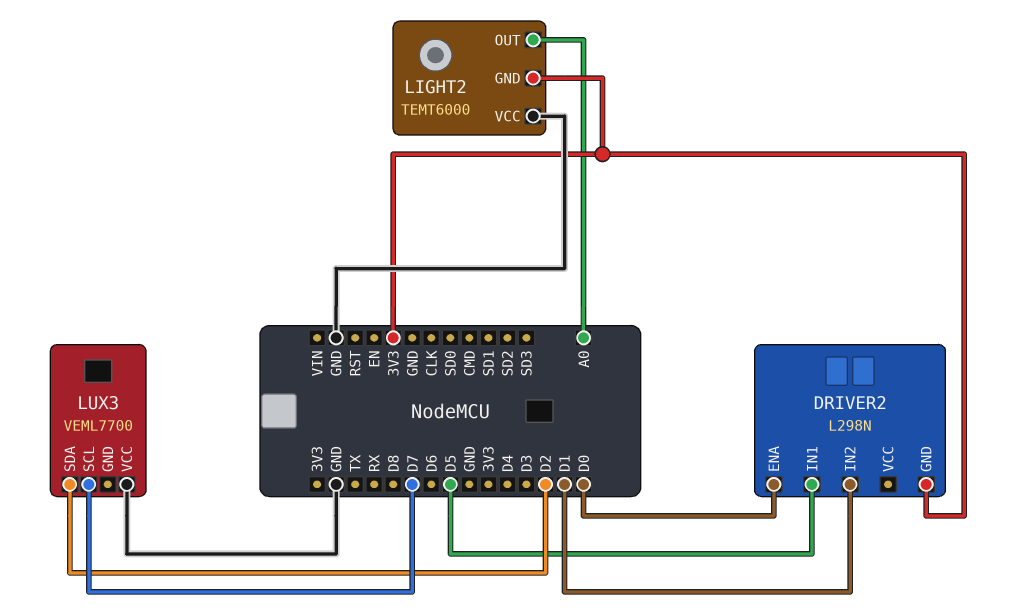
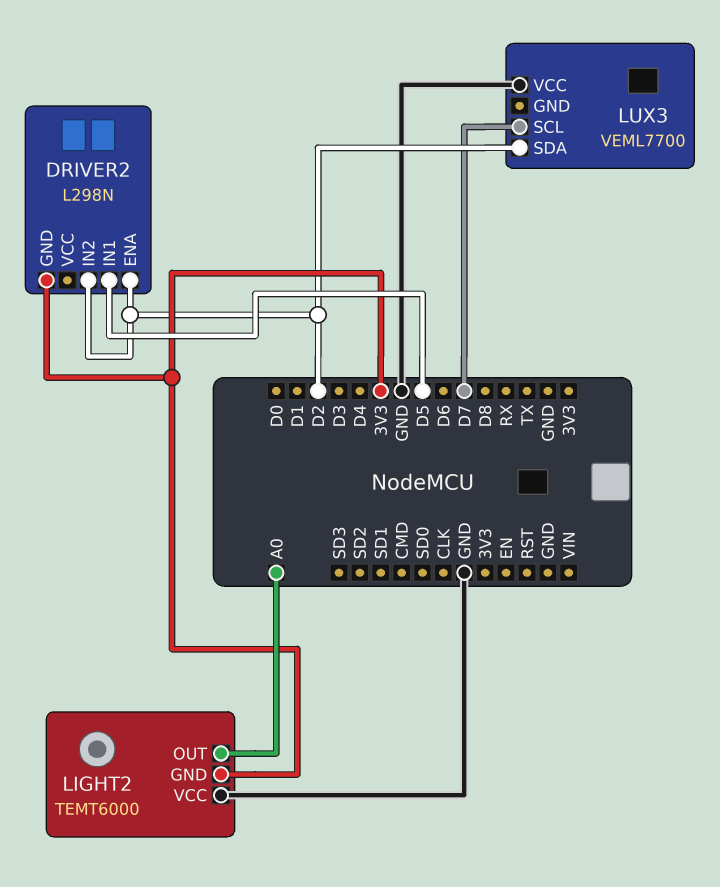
DRIVER2 pin ENA: D0 -> D2
DRIVER2 pin IN2: D1 -> D2

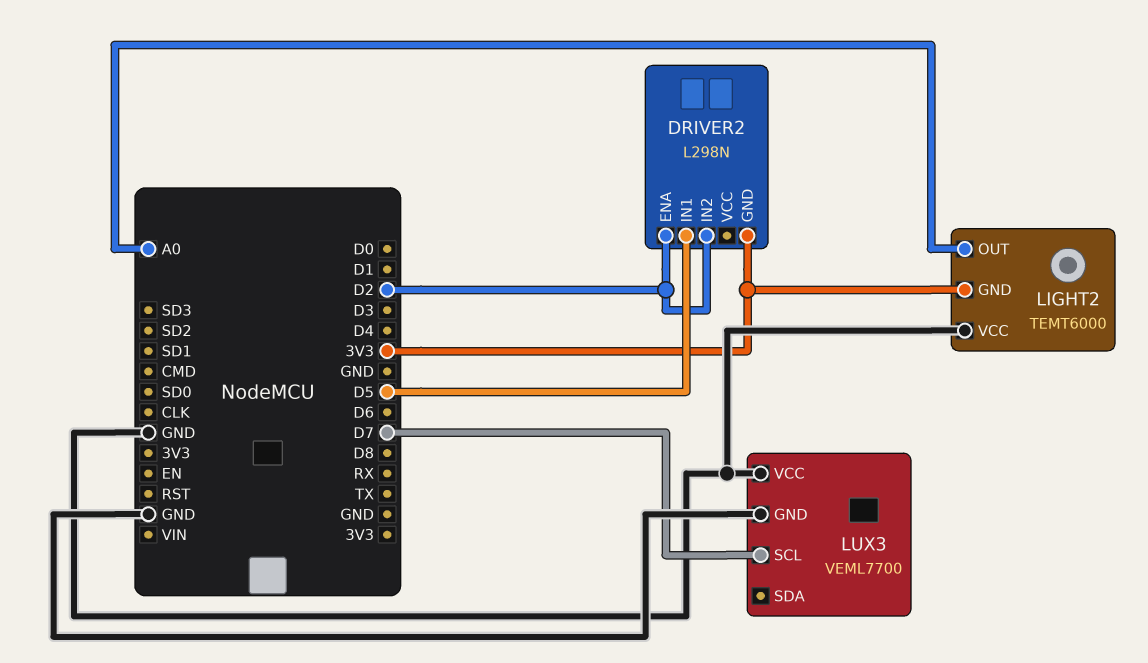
LUX3 pin GND: none -> GND
LUX3 pin SDA: D2 -> none

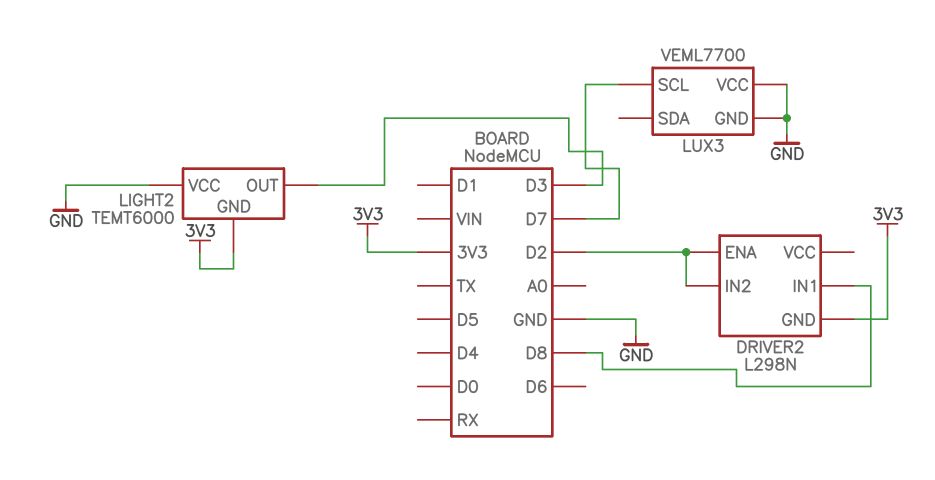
DRIVER2 pin IN1: D5 -> D8
LIGHT2 pin OUT: A0 -> D3

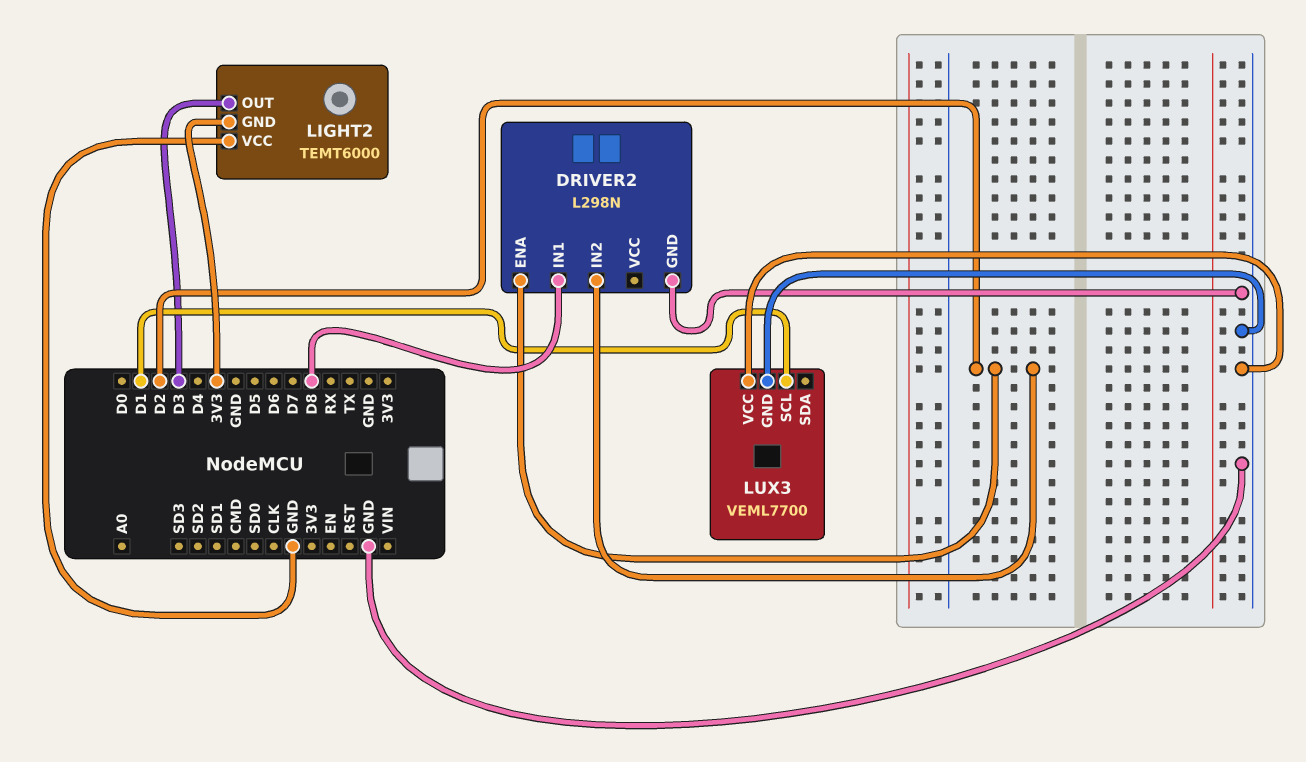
DRIVER2 pin GND: 3V3 -> GND
LUX3 pin SCL: D7 -> D1

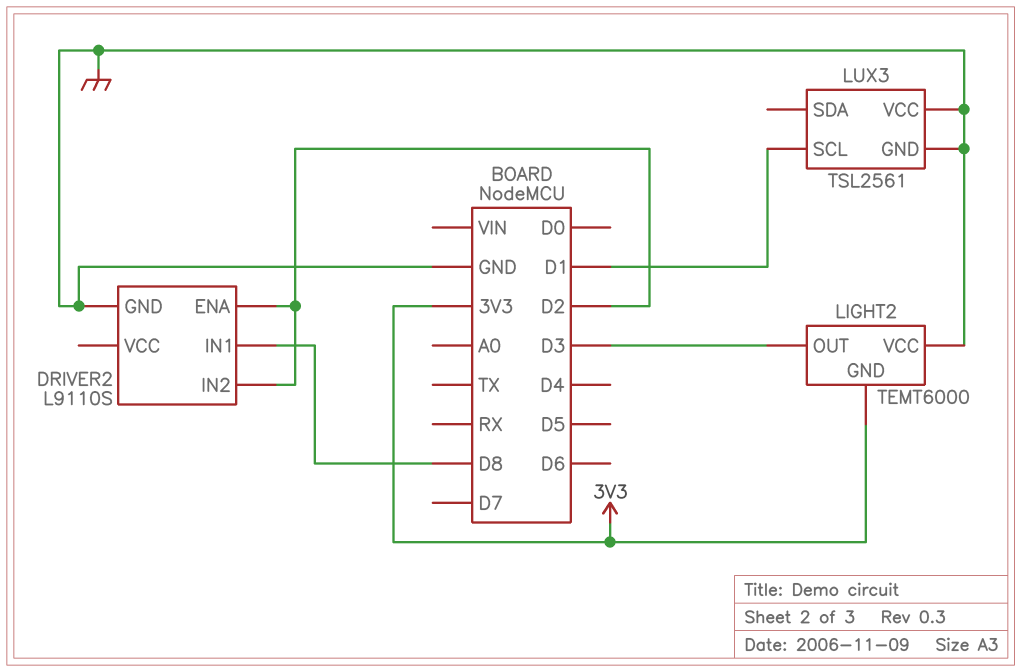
DRIVER2: L298N -> L9110S
LUX3: VEML7700 -> TSL2561

